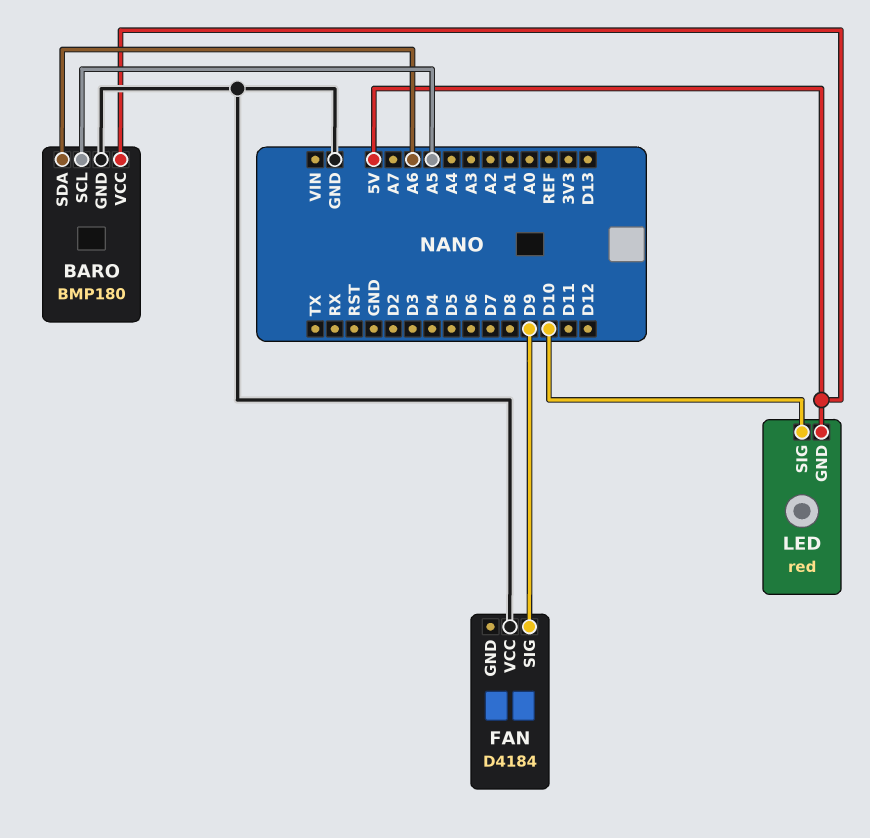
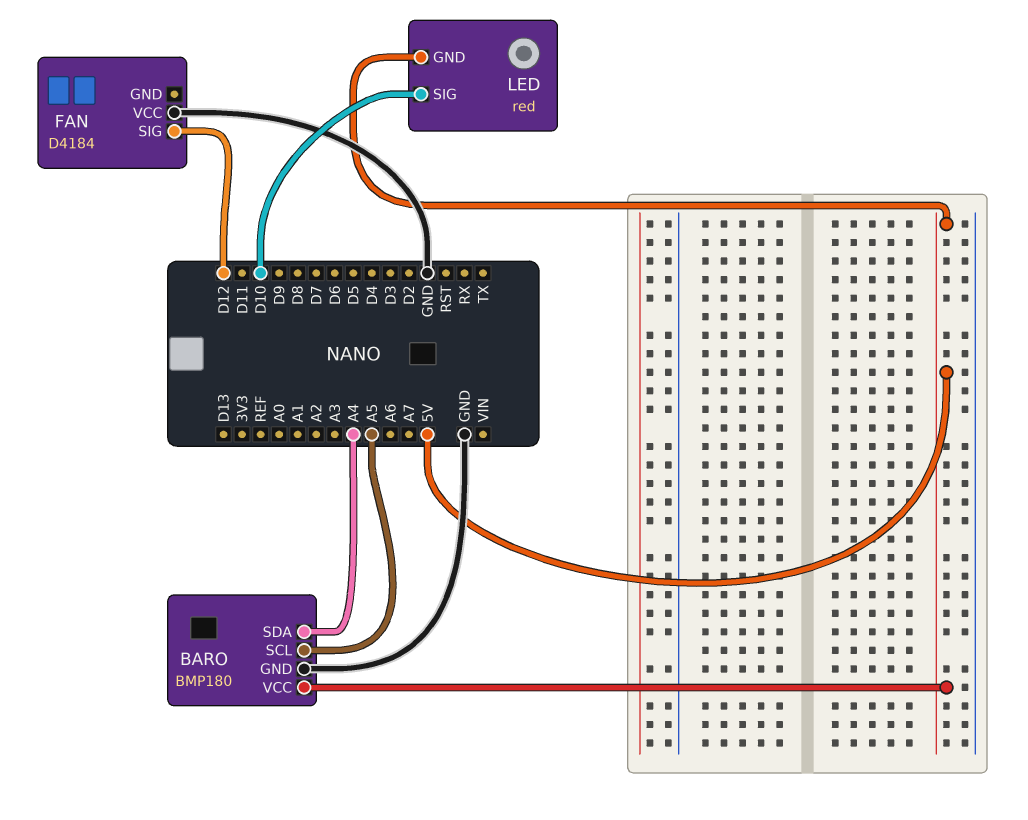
BARO pin SDA: A6 -> A4
FAN pin SIG: D9 -> D12

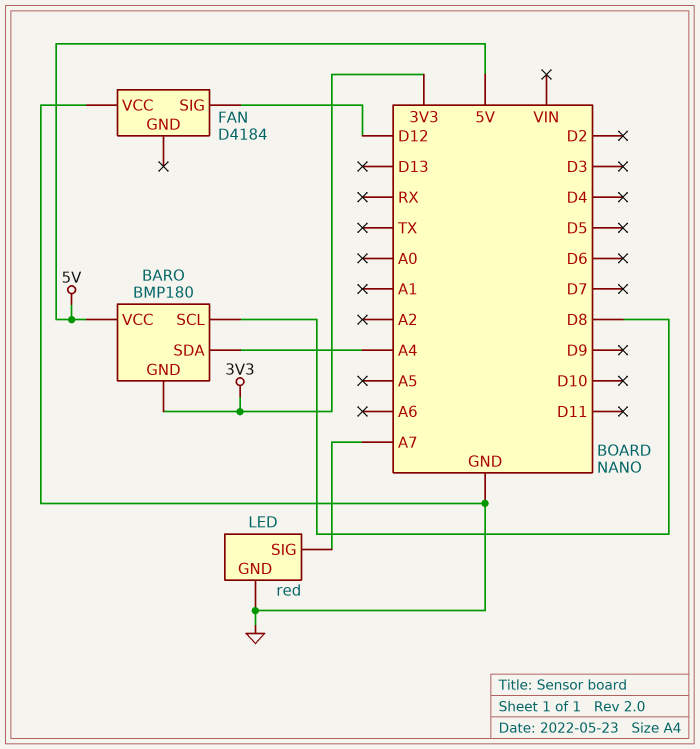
BARO pin GND: GND -> 3V3
BARO pin SCL: A5 -> D8
LED pin GND: 5V -> GND
LED pin SIG: D10 -> A7

